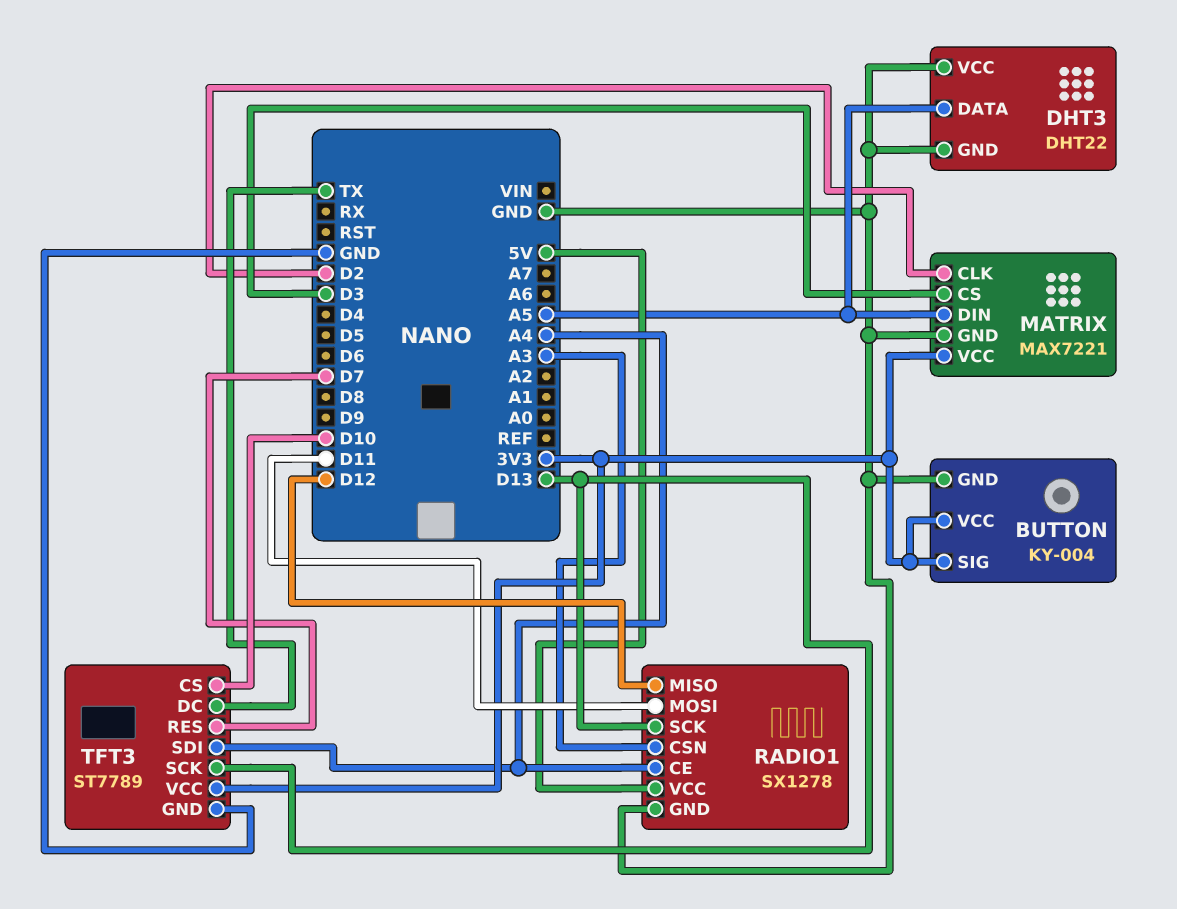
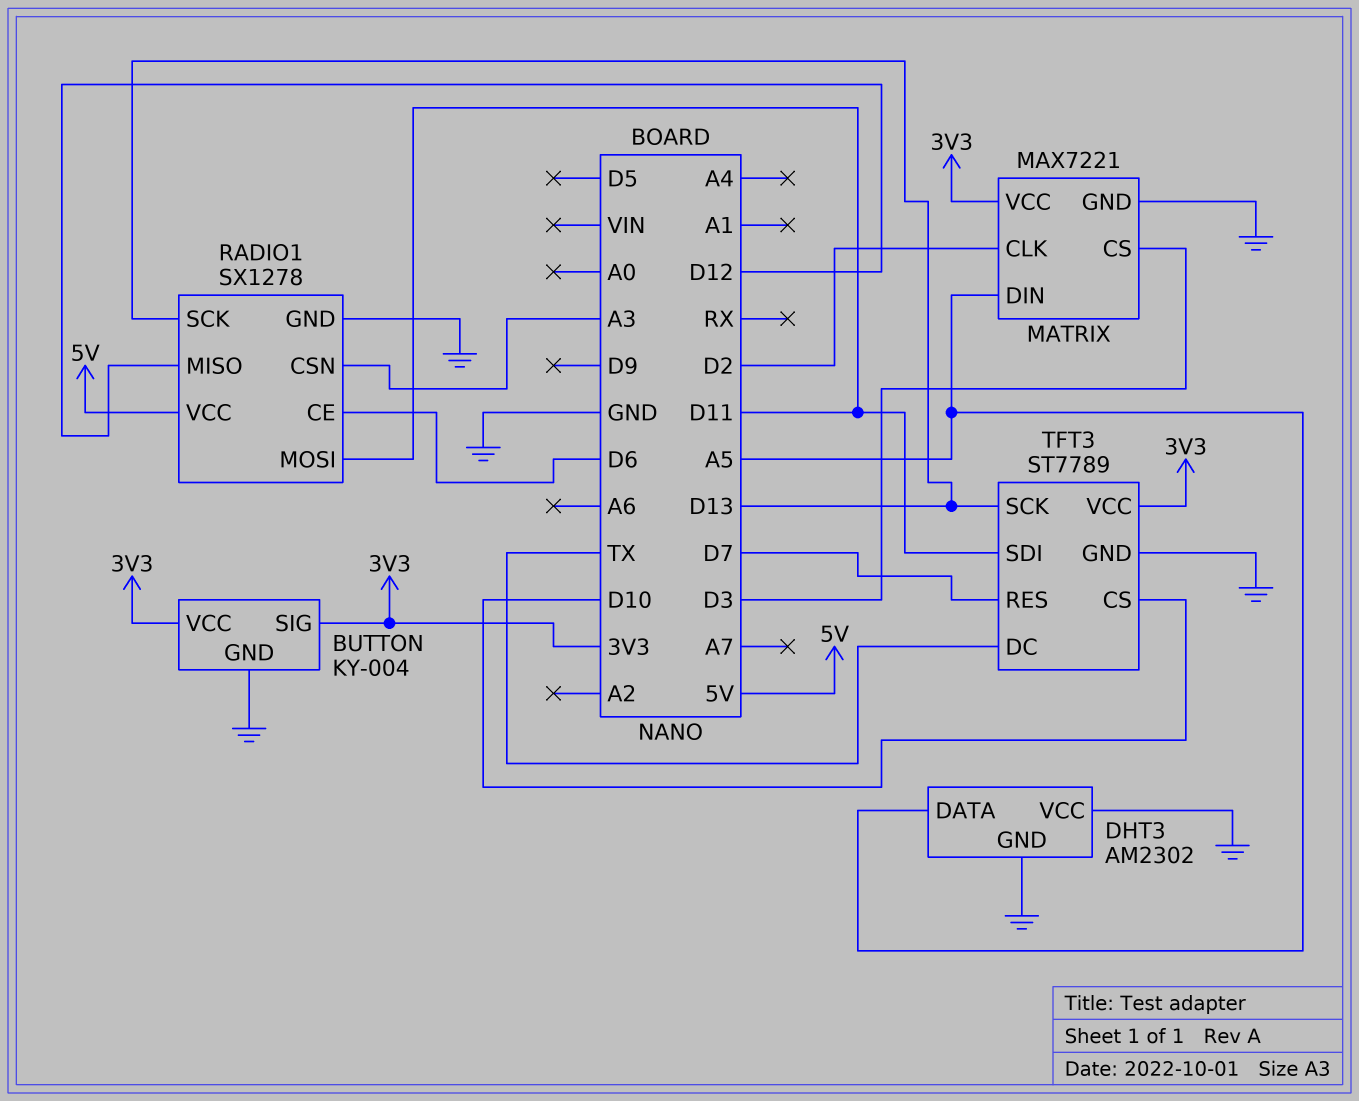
DHT3: DHT22 -> AM2302
RADIO1 pin CE: A4 -> D6
TFT3 pin SDI: A4 -> D11

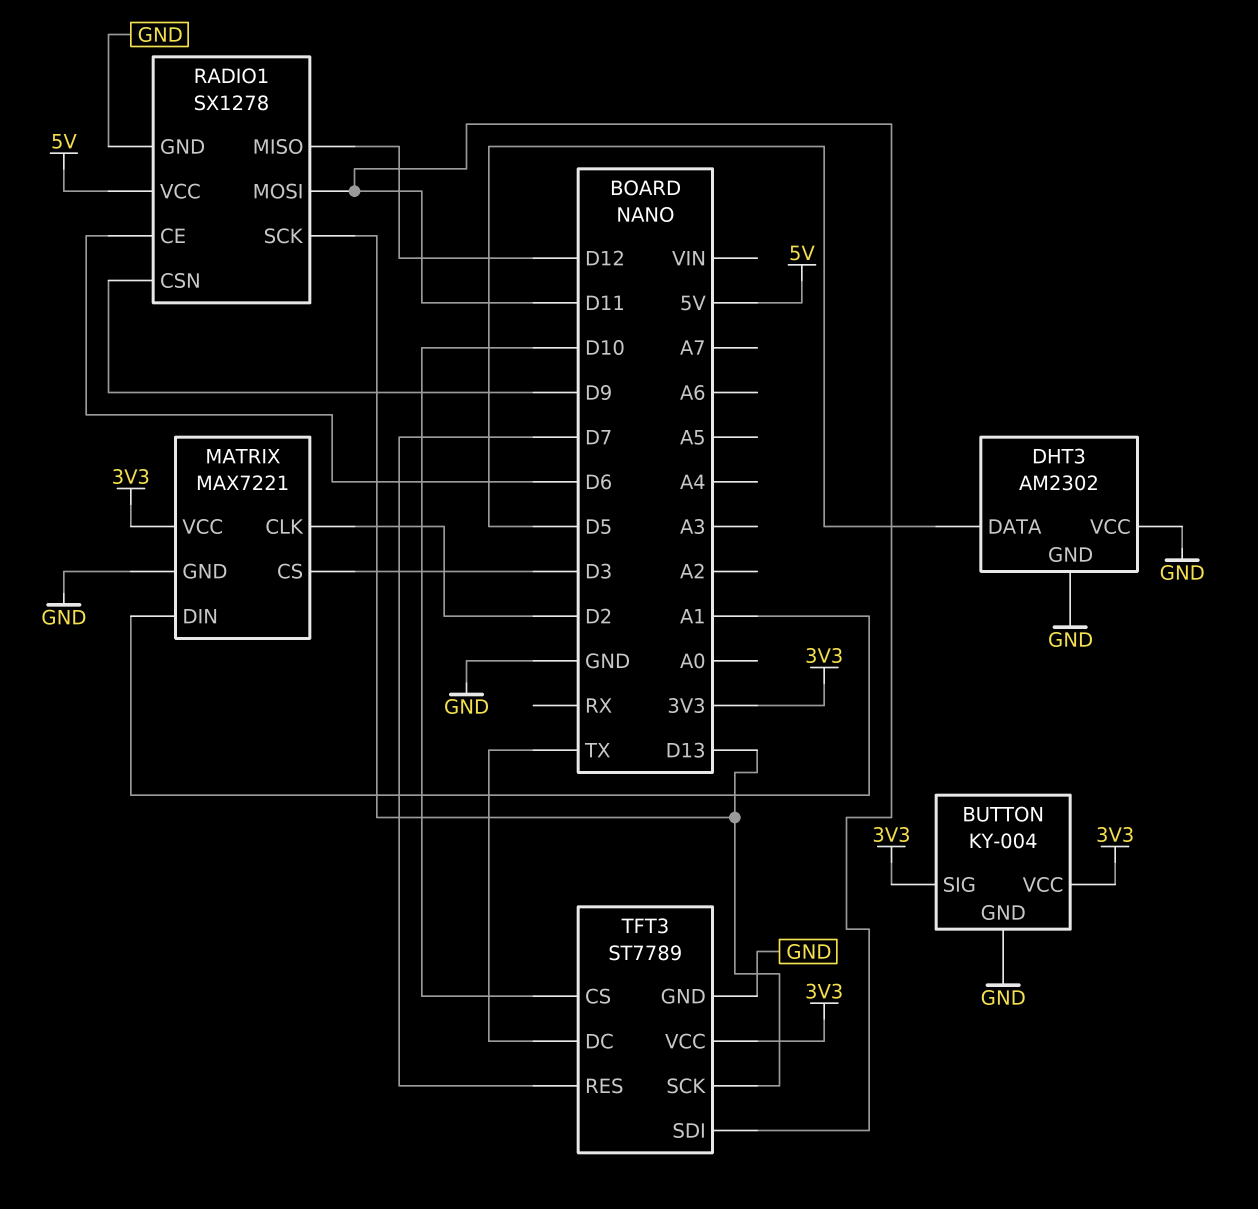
DHT3 pin DATA: A5 -> D5
MATRIX pin DIN: A5 -> A1
RADIO1 pin CSN: A3 -> D9

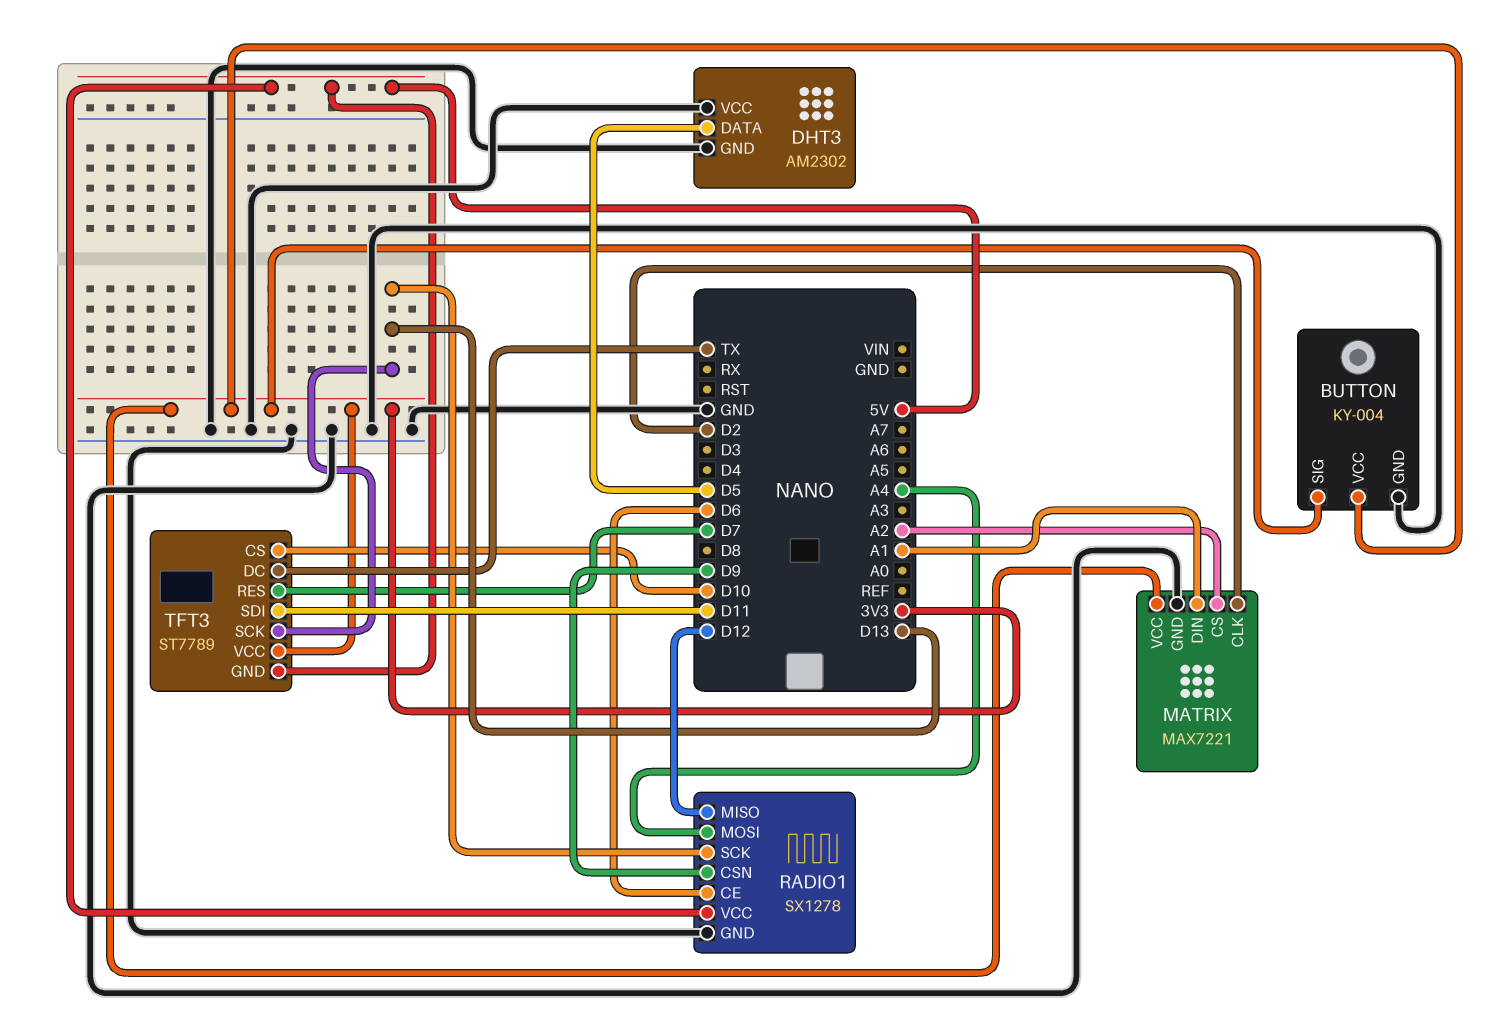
MATRIX pin CS: D3 -> A2
RADIO1 pin MOSI: D11 -> A4
TFT3 pin GND: GND -> 5V

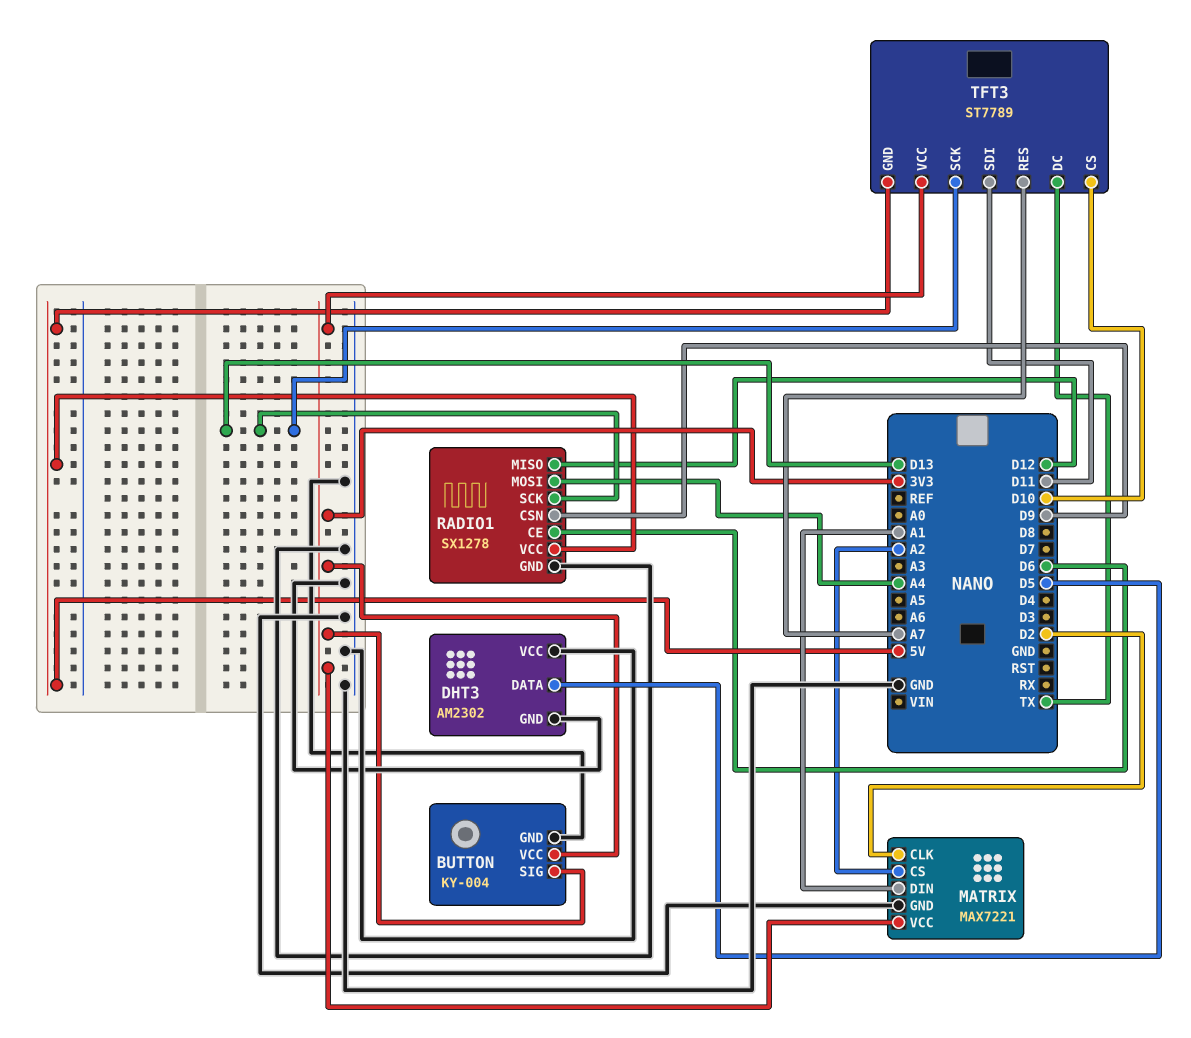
TFT3 pin RES: D7 -> A7

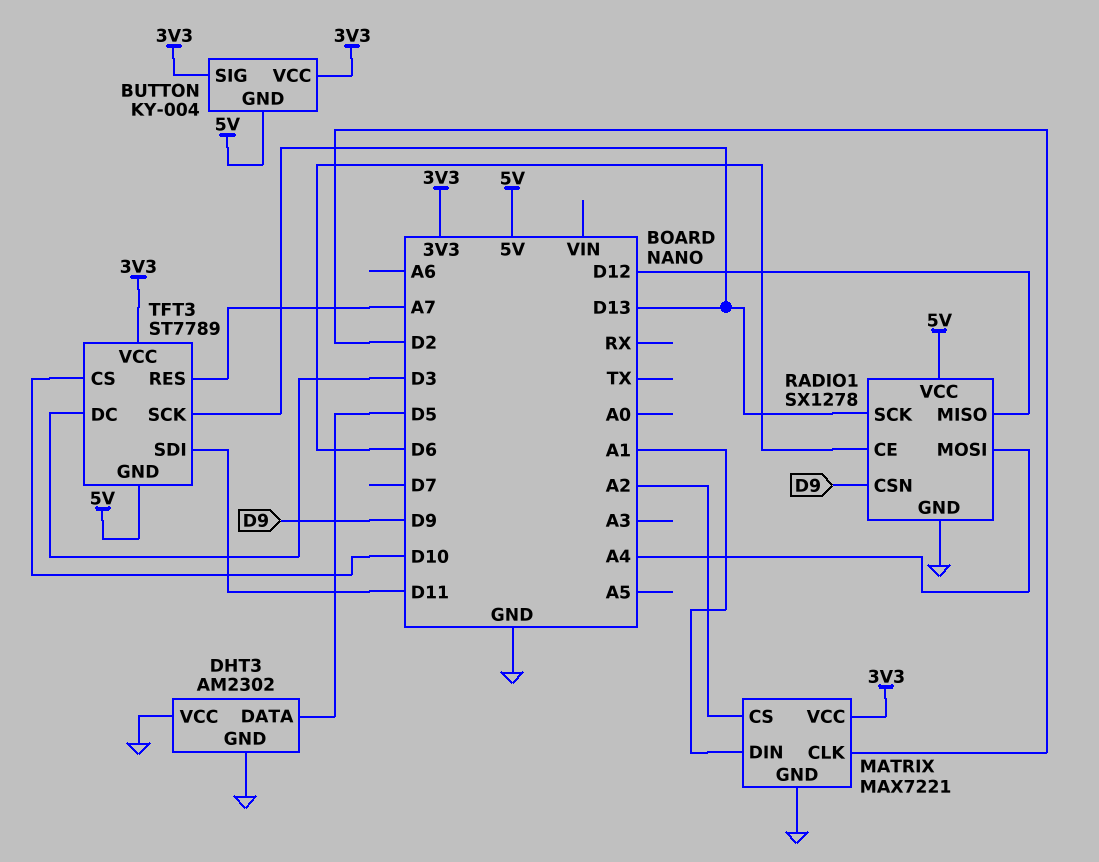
BUTTON pin GND: GND -> 5V
TFT3 pin DC: TX -> D3

